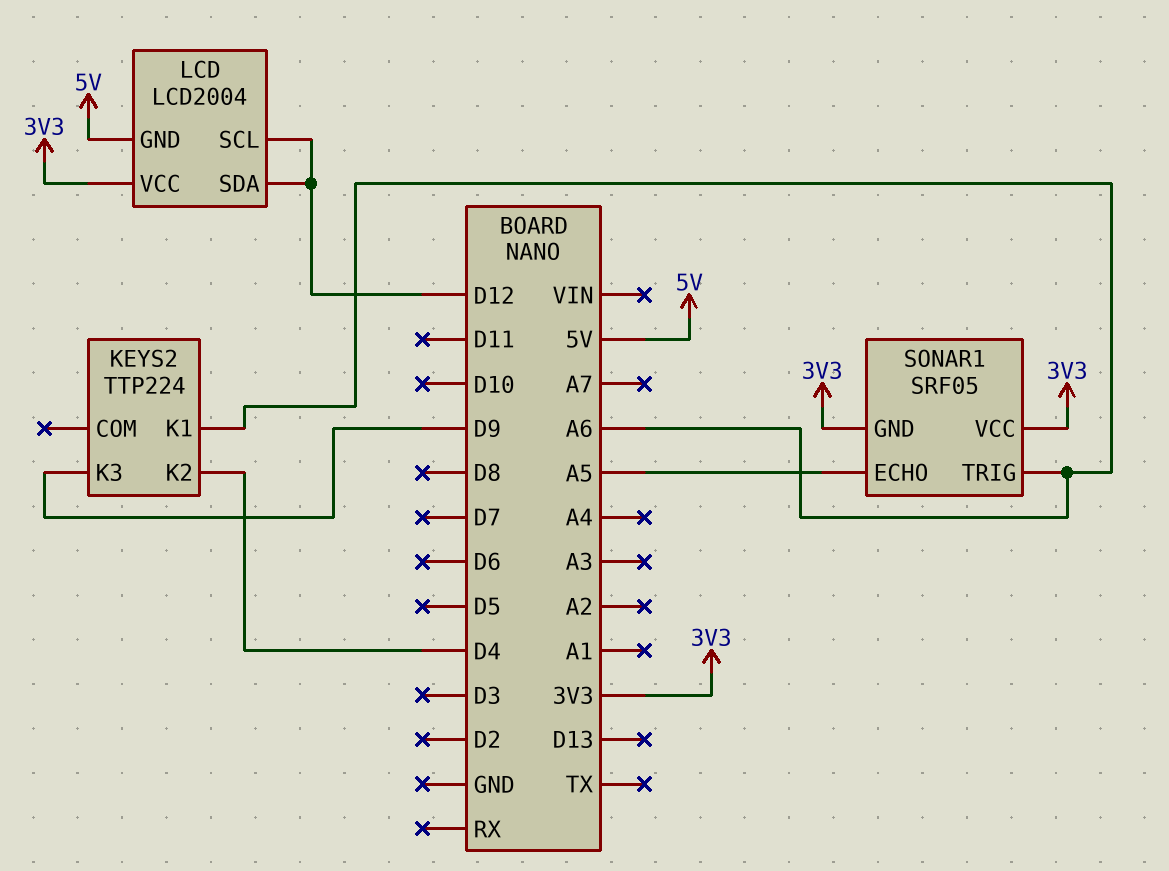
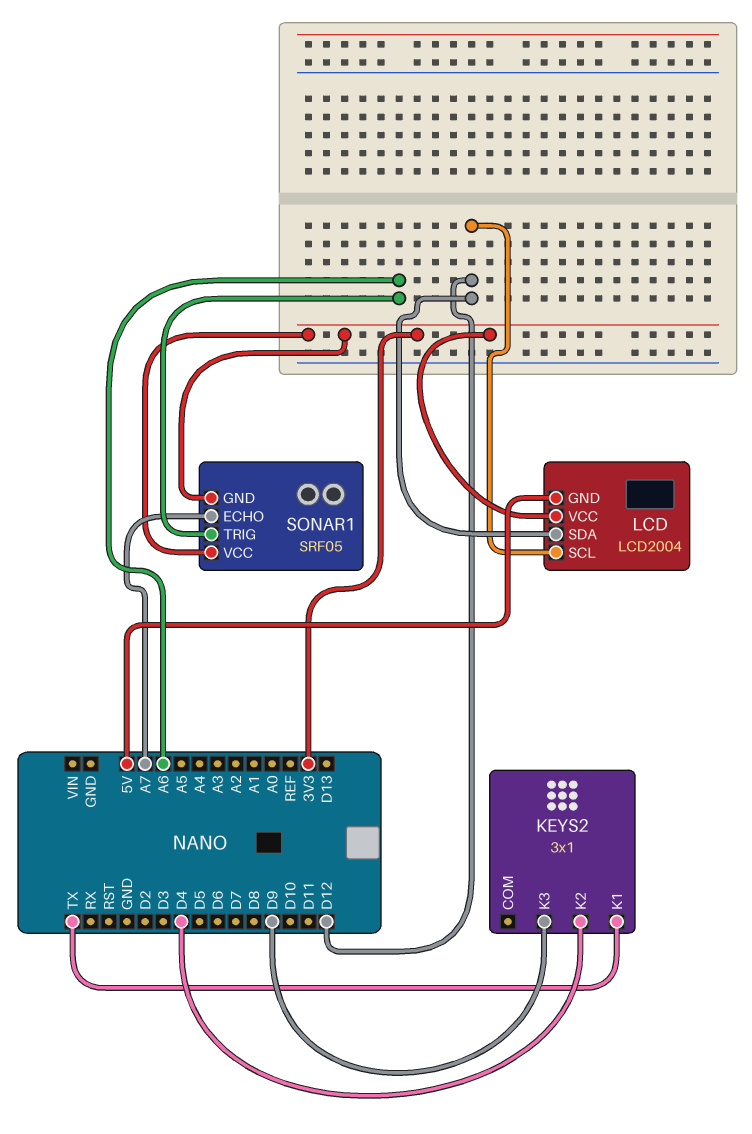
KEYS2: TTP224 -> 3x1
KEYS2 pin K1: A6 -> TX
SONAR1 pin ECHO: A5 -> A7

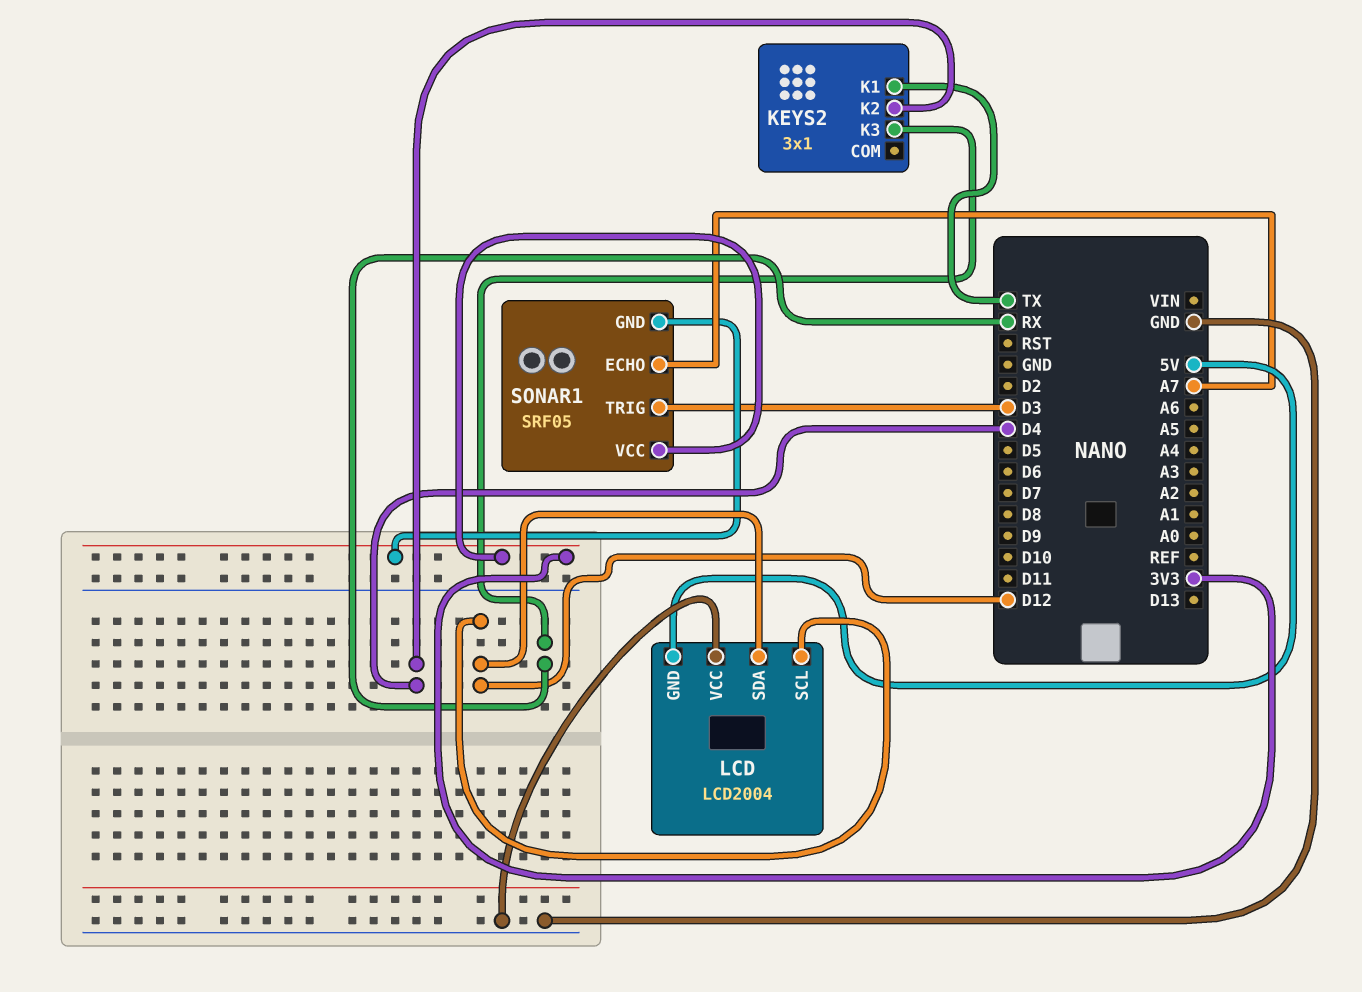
KEYS2 pin K3: D9 -> RX
LCD pin VCC: 3V3 -> GND
SONAR1 pin TRIG: A6 -> D3

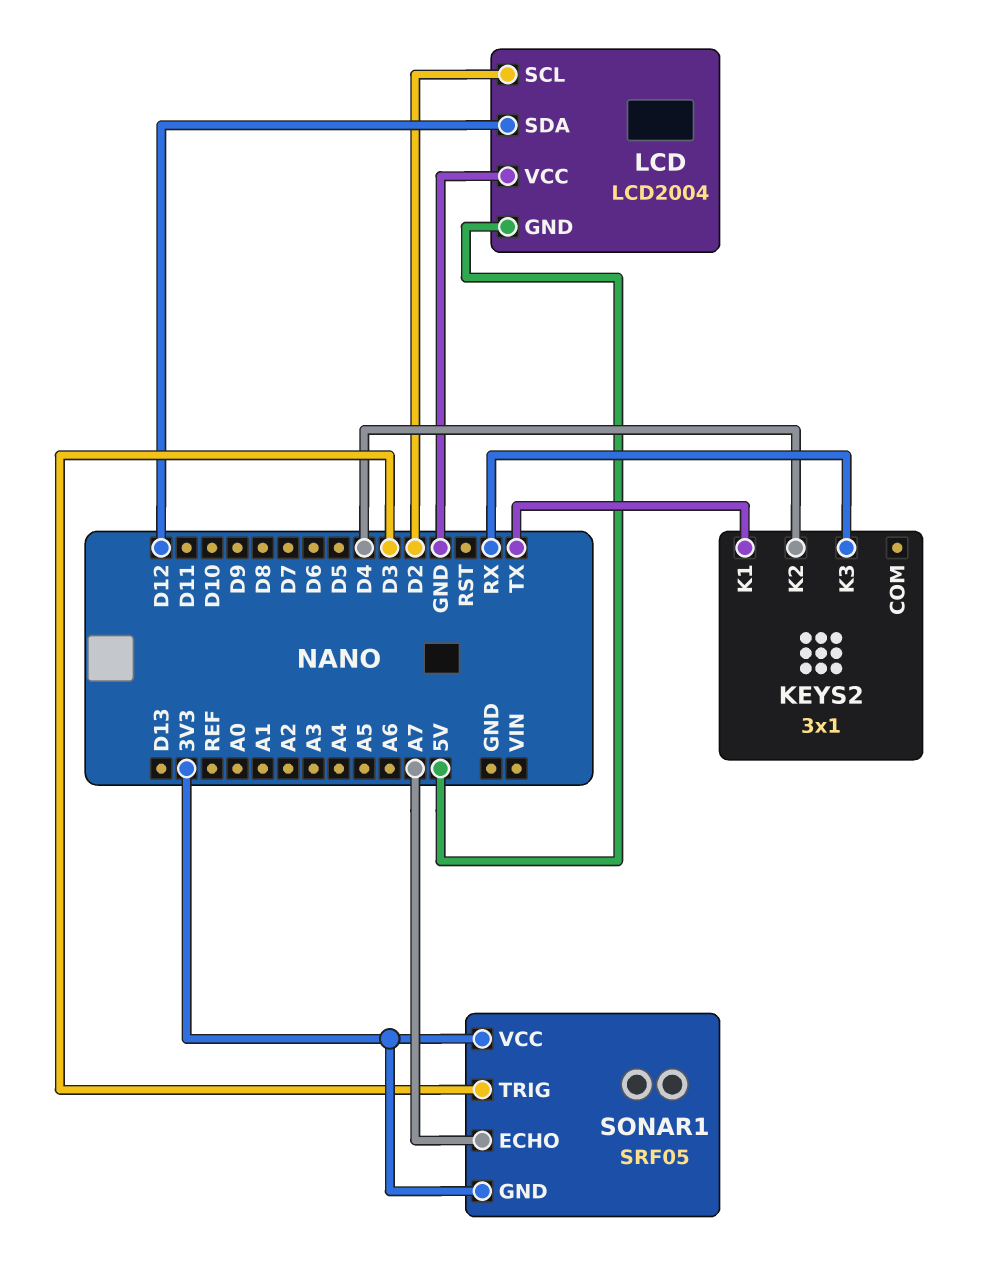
LCD pin SCL: D12 -> D2

